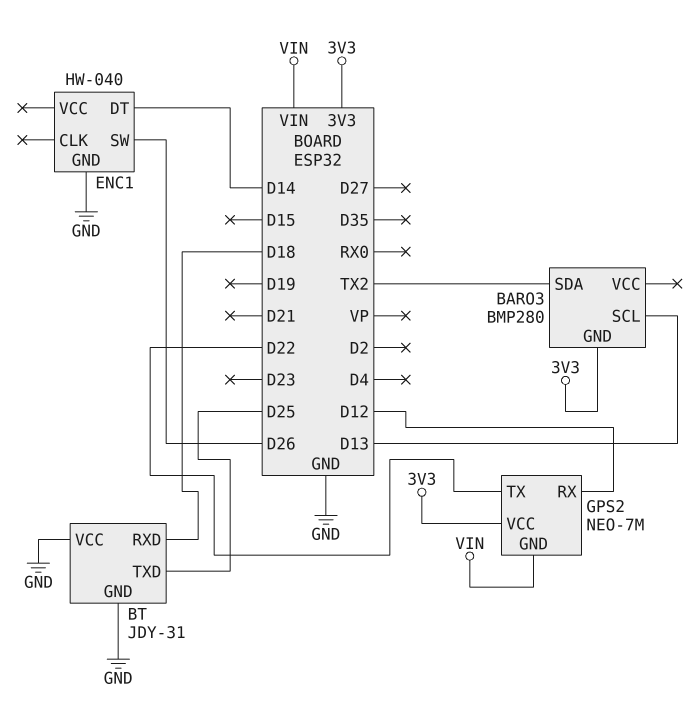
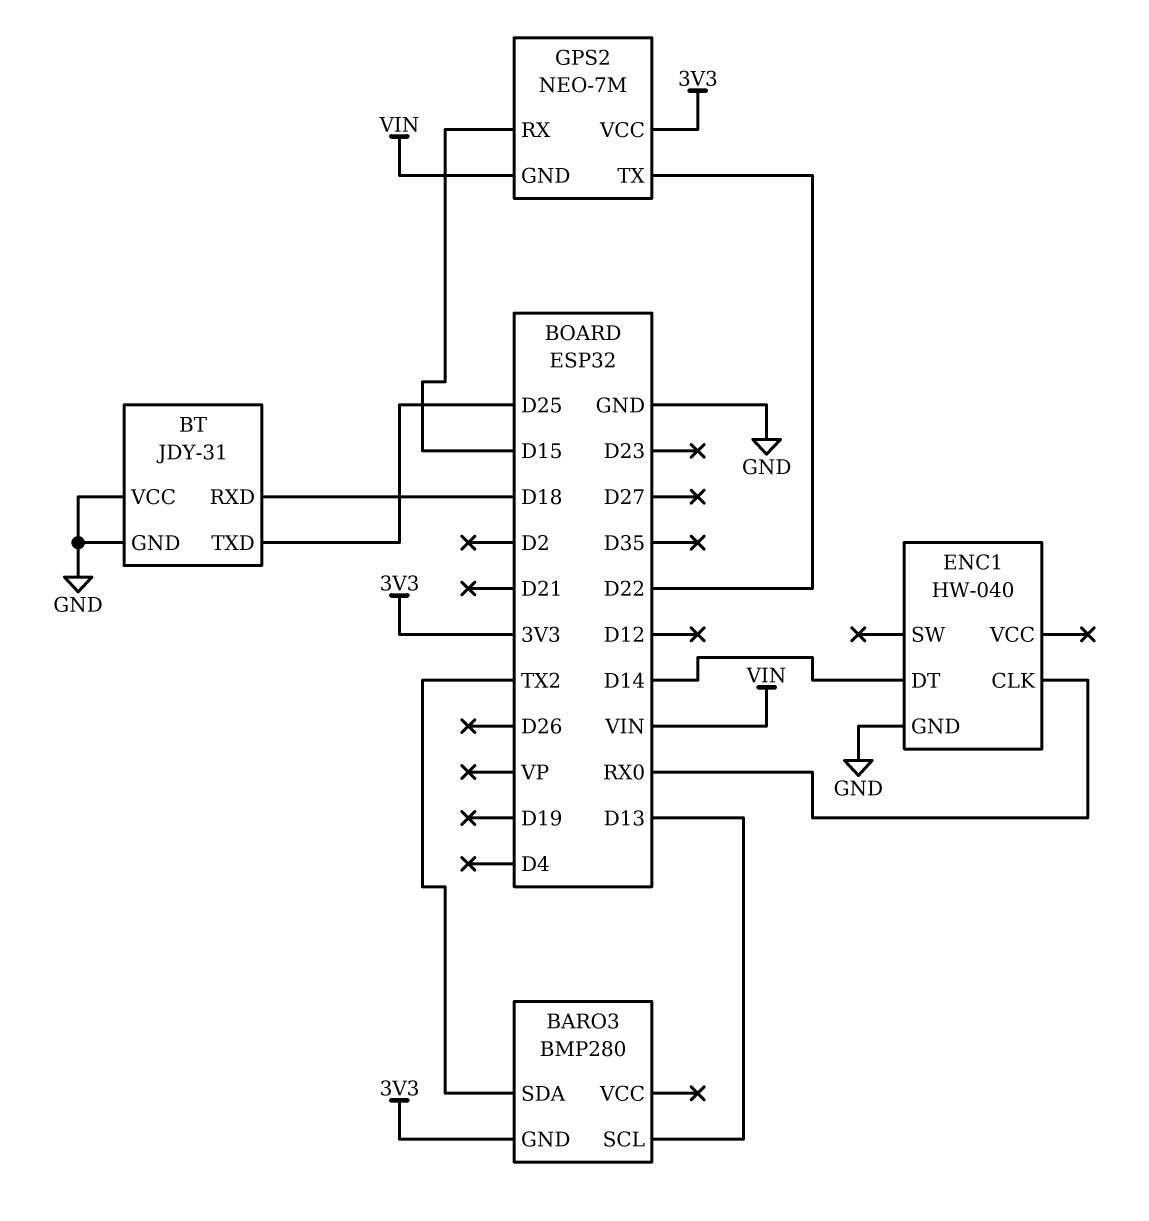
ENC1 pin CLK: none -> RX0
ENC1 pin SW: D26 -> none
GPS2 pin RX: D12 -> D15

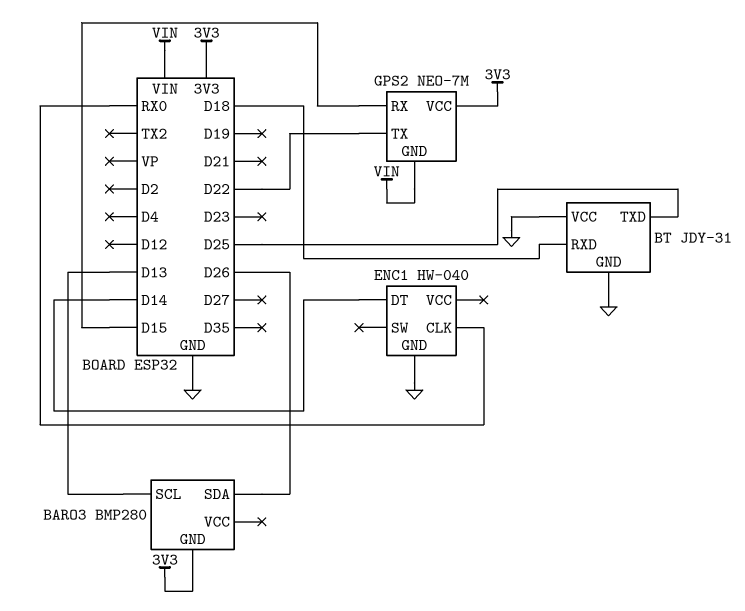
BARO3 pin SDA: TX2 -> D26

